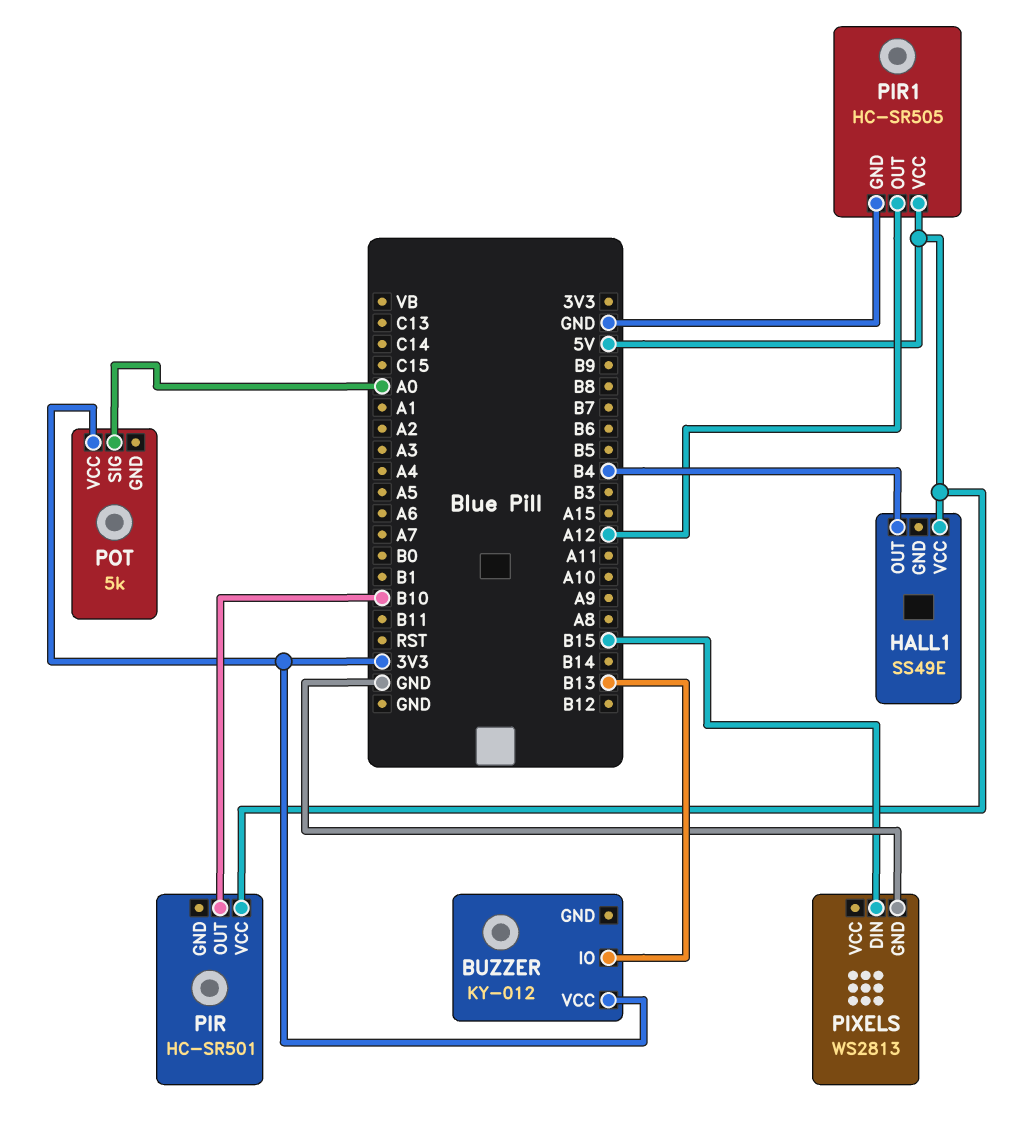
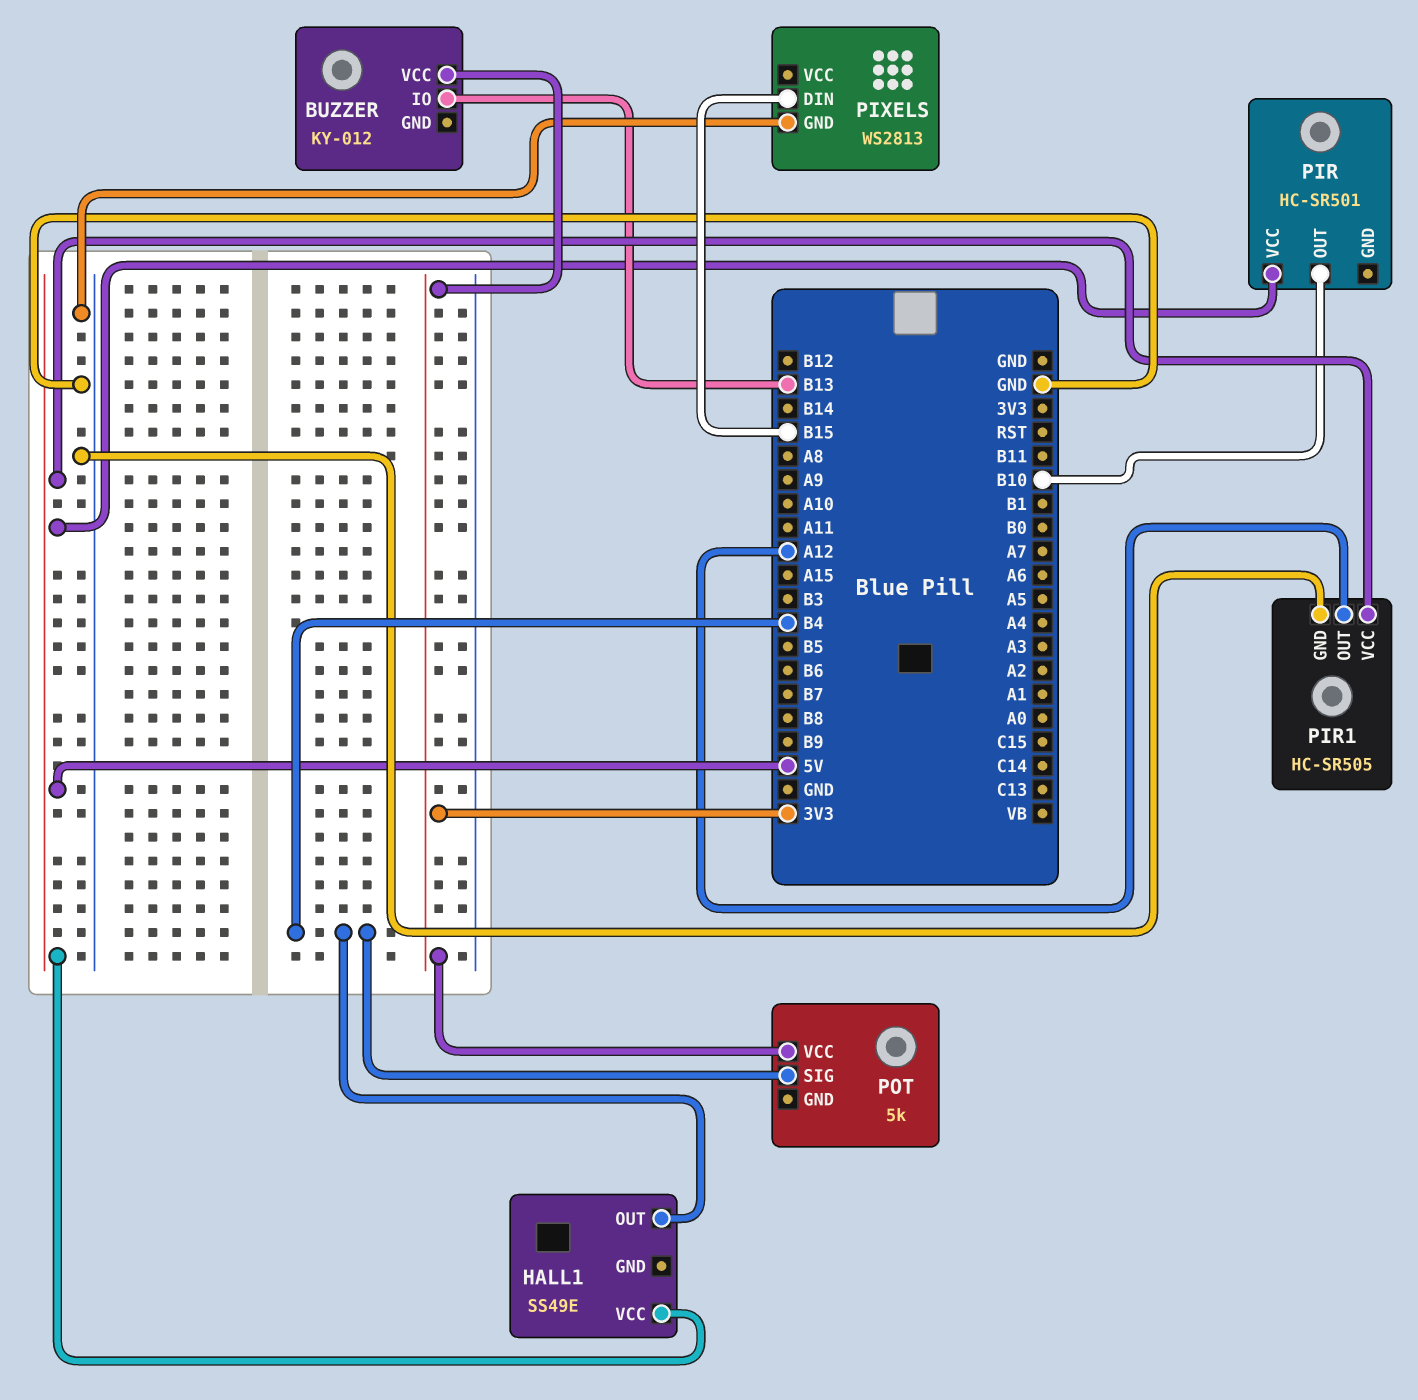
POT pin SIG: A0 -> B4

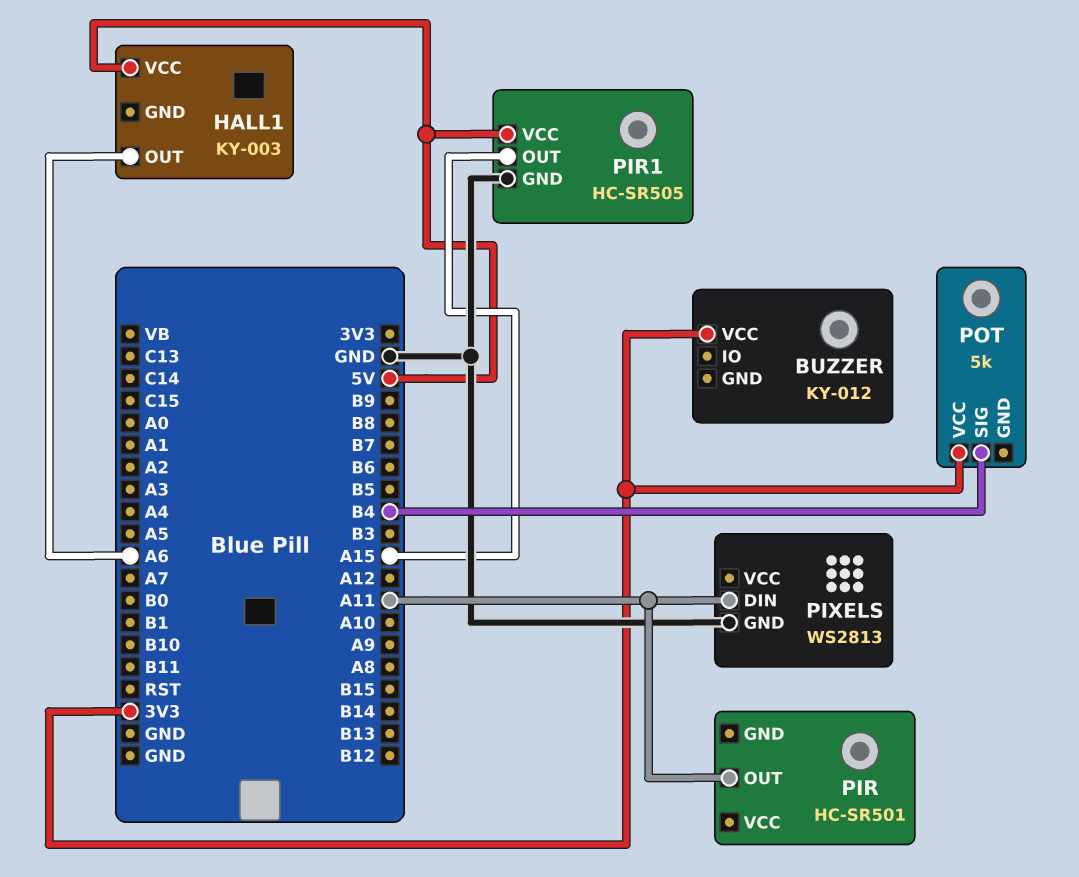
BUZZER pin IO: B13 -> none
HALL1: SS49E -> KY-003
HALL1 pin OUT: B4 -> A6
PIR pin OUT: B10 -> A11
PIR pin VCC: 5V -> none
PIR1 pin OUT: A12 -> A15
PIXELS pin DIN: B15 -> A11

